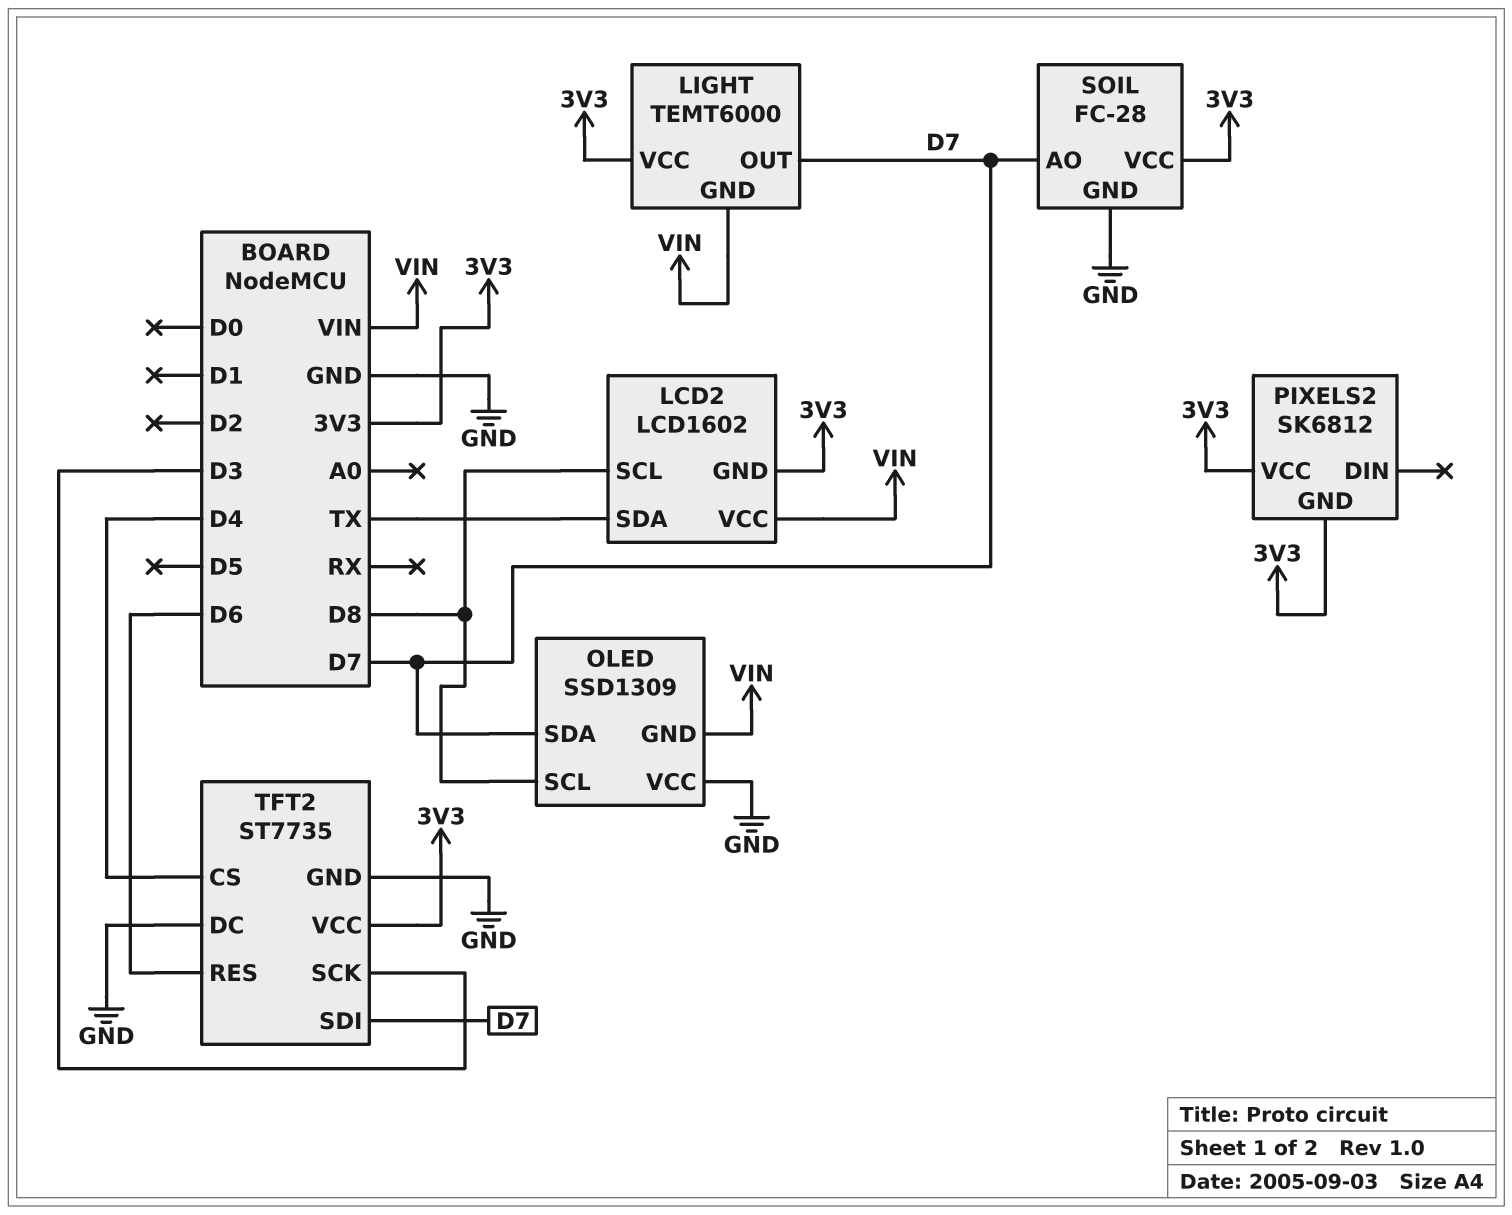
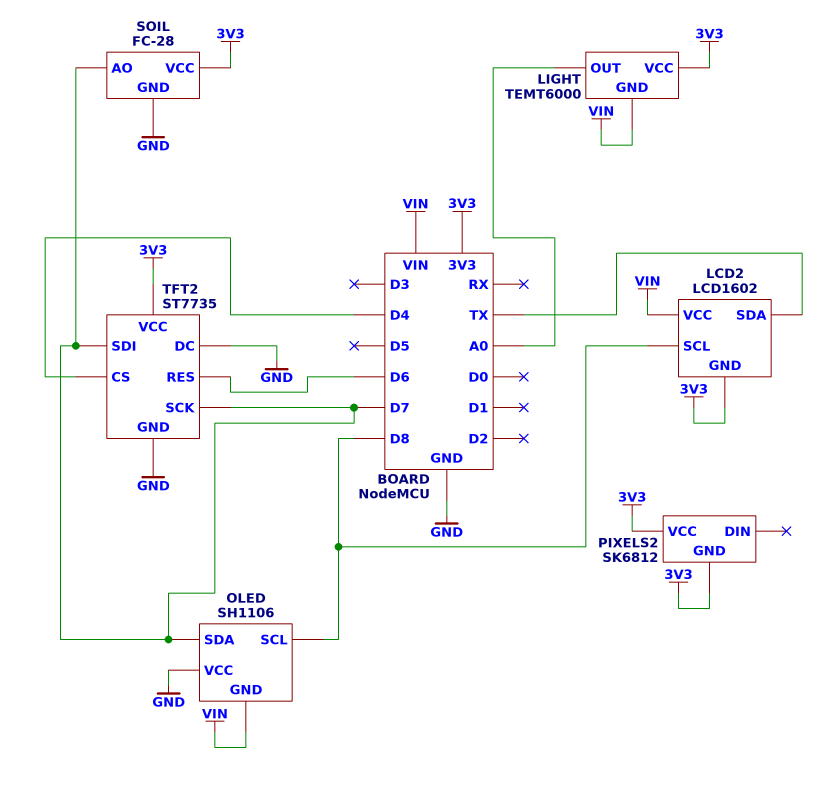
LIGHT pin OUT: D7 -> A0
OLED: SSD1309 -> SH1106
TFT2 pin SCK: D3 -> D7

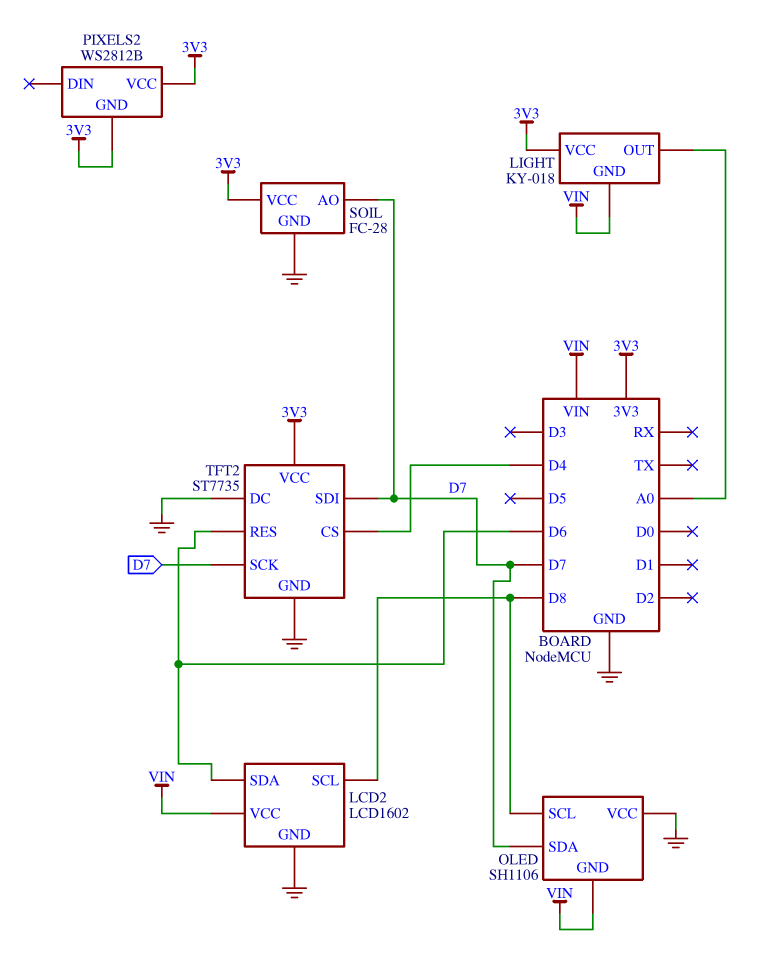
LCD2 pin GND: 3V3 -> GND
LCD2 pin SDA: TX -> D6
LIGHT: TEMT6000 -> KY-018
PIXELS2: SK6812 -> WS2812B

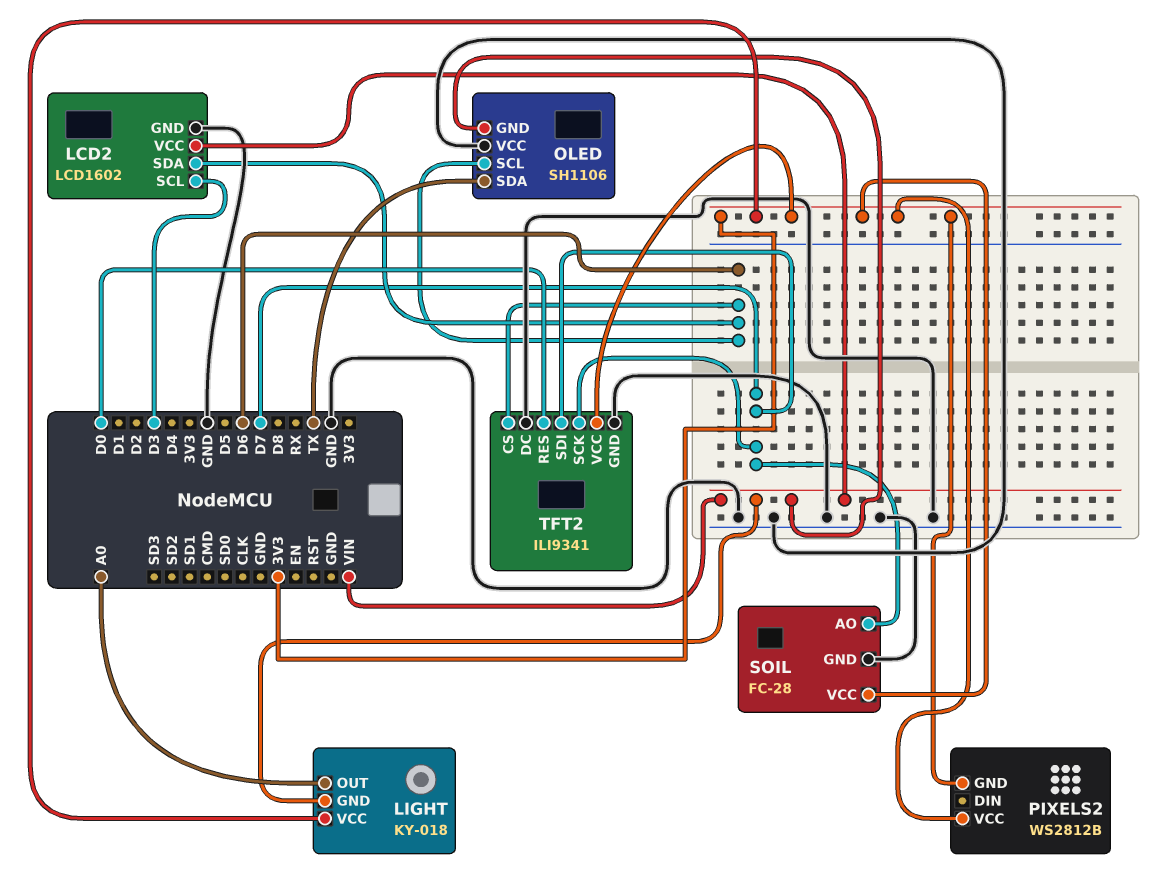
LCD2 pin SCL: D8 -> D3
OLED pin SCL: D8 -> D6
OLED pin SDA: D7 -> TX
TFT2: ST7735 -> ILI9341
TFT2 pin CS: D4 -> D6
TFT2 pin RES: D6 -> D0

